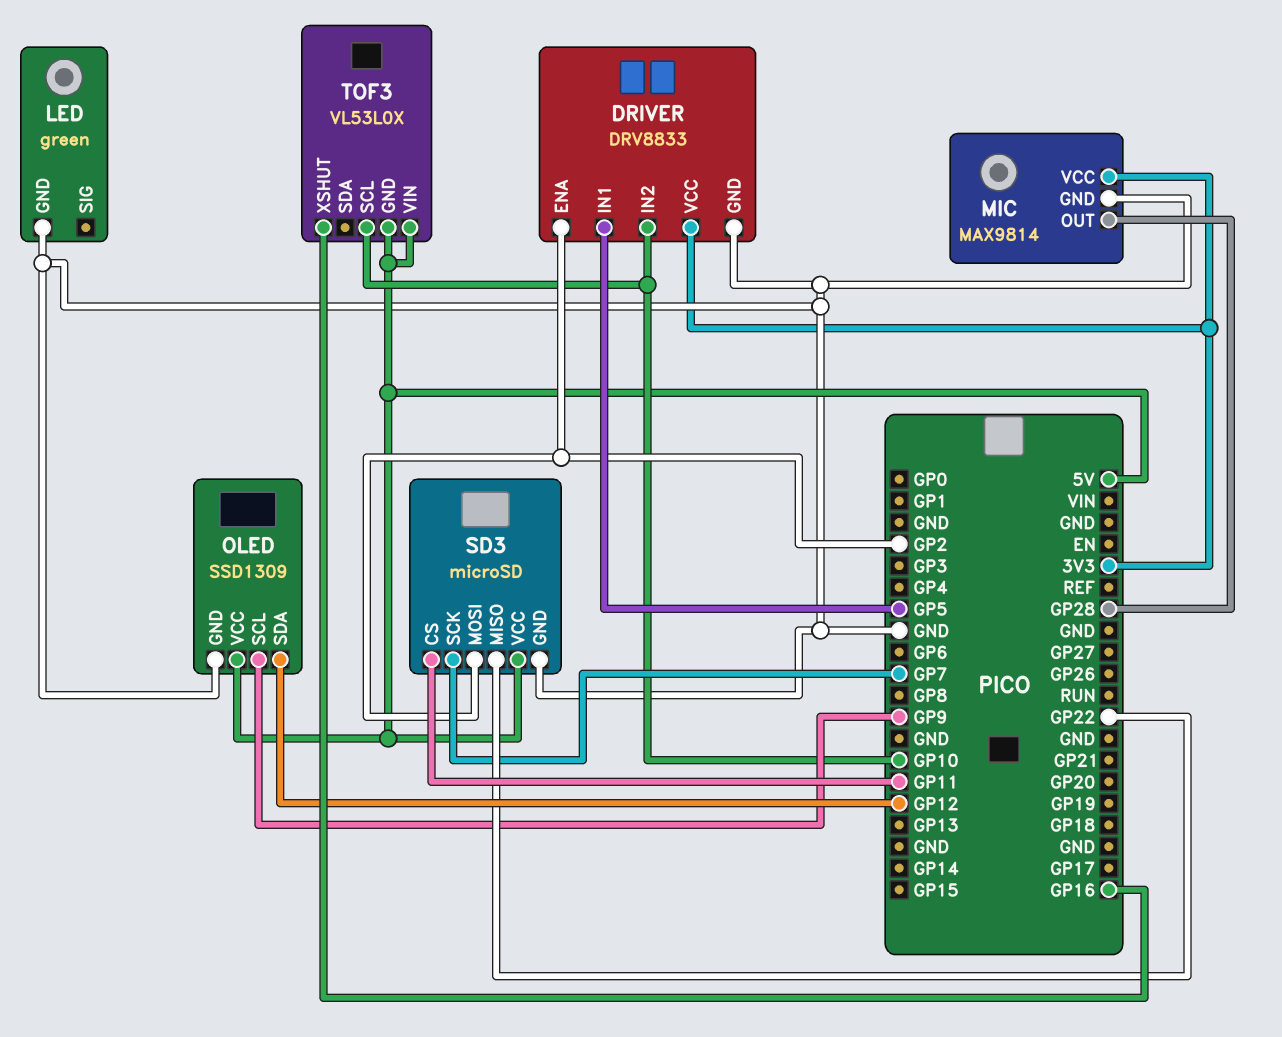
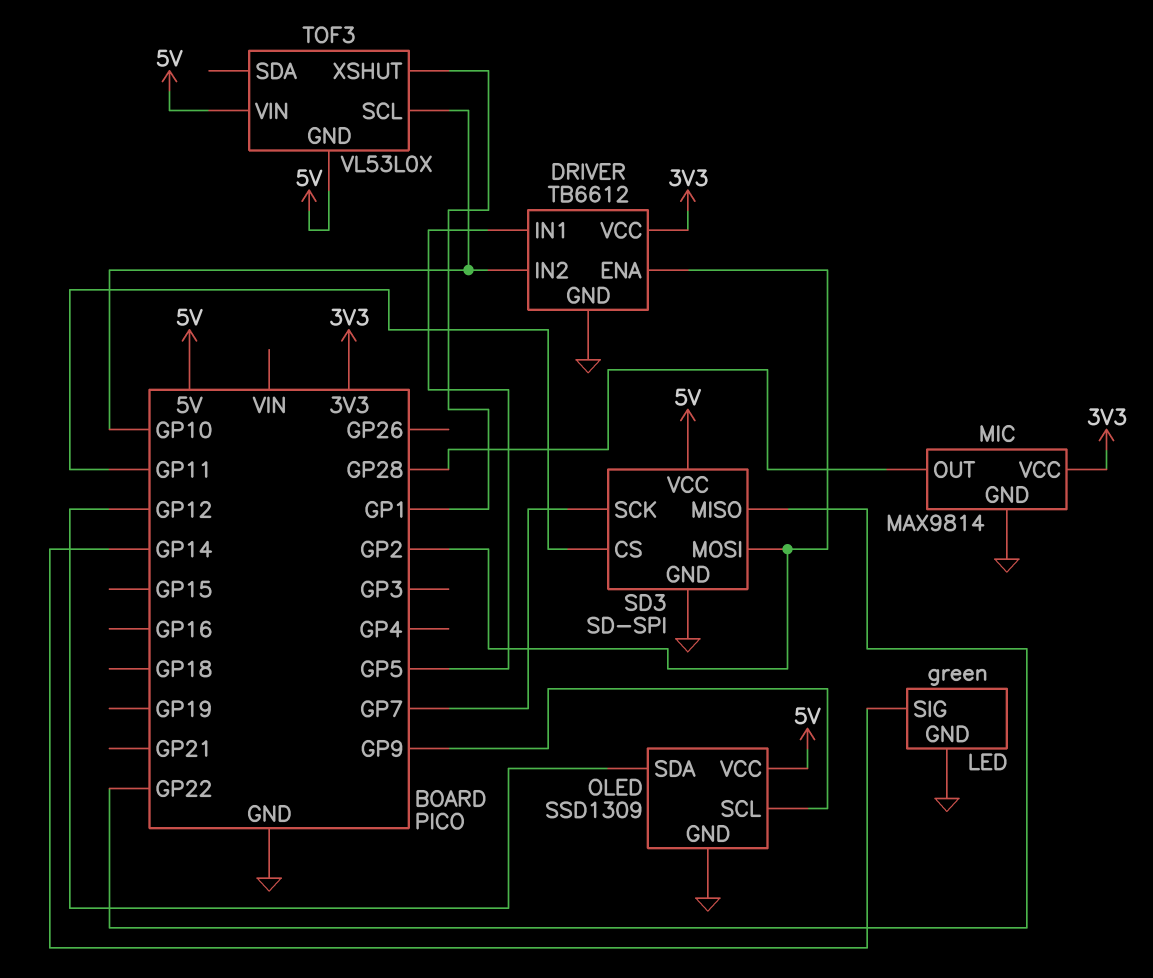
DRIVER: DRV8833 -> TB6612
LED pin SIG: none -> GP14
SD3: microSD -> SD-SPI
TOF3 pin XSHUT: GP16 -> GP1

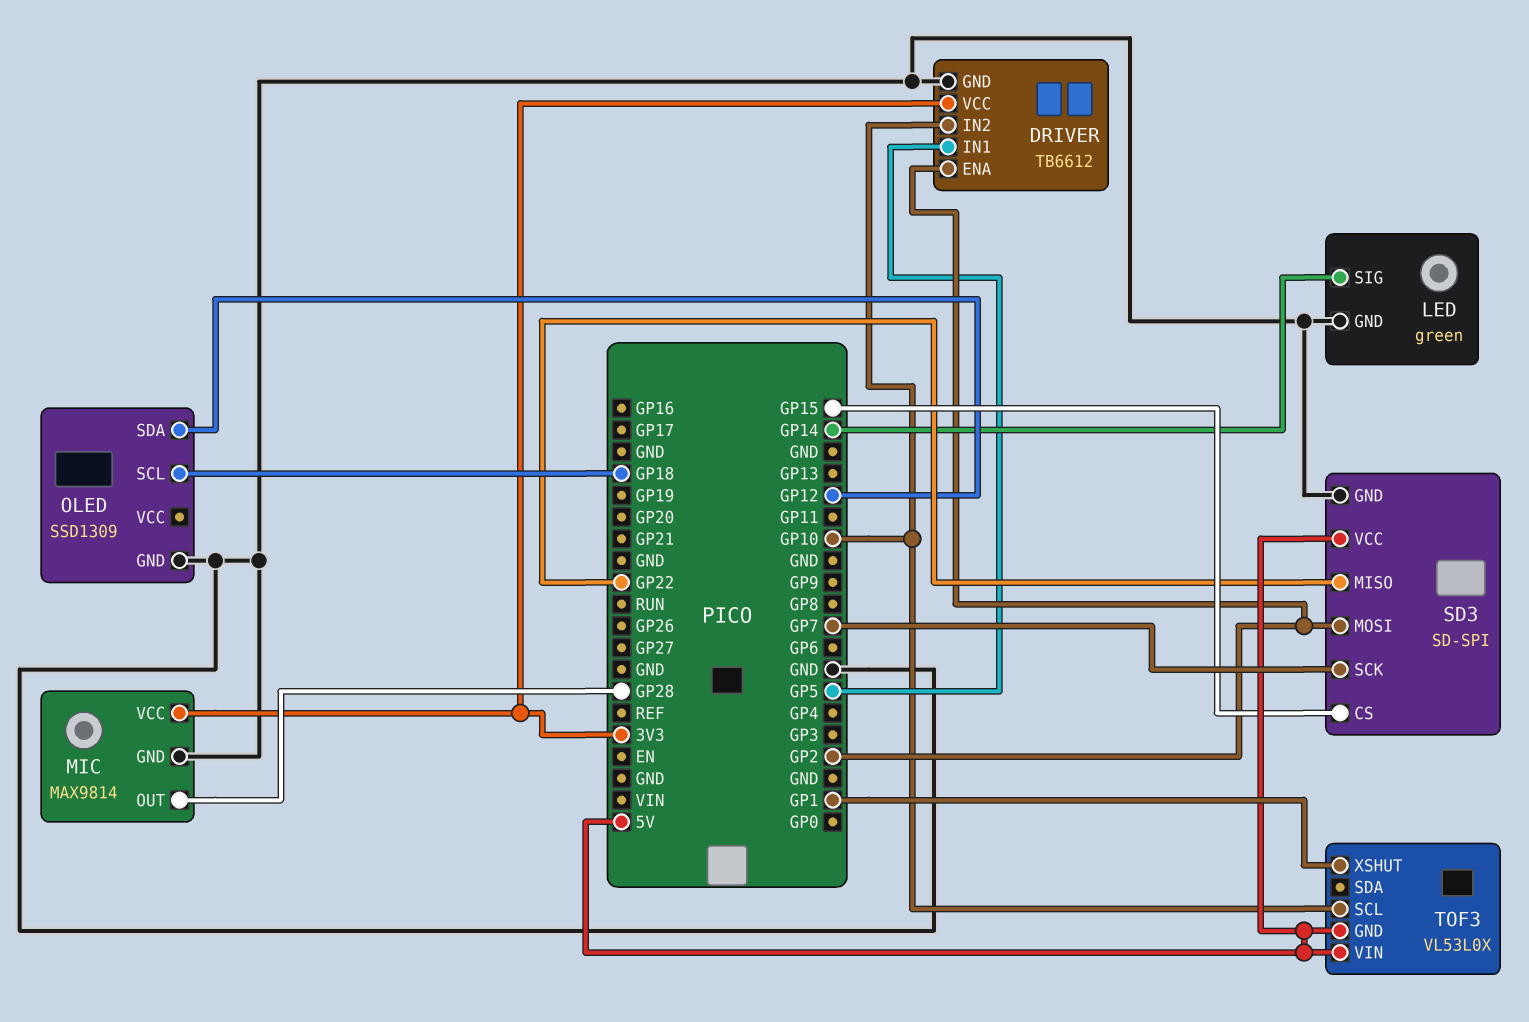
OLED pin SCL: GP9 -> GP18
OLED pin VCC: 5V -> none
SD3 pin CS: GP11 -> GP15

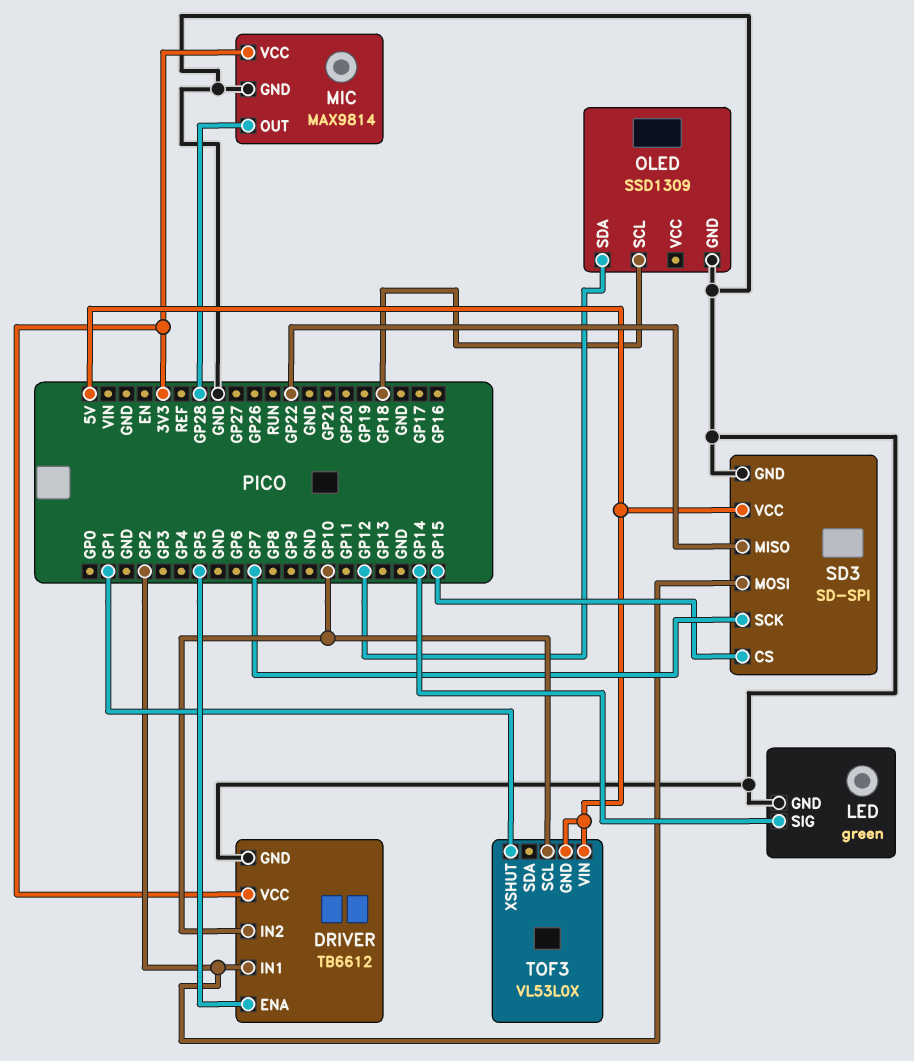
DRIVER pin ENA: GP2 -> GP5
DRIVER pin IN1: GP5 -> GP2

